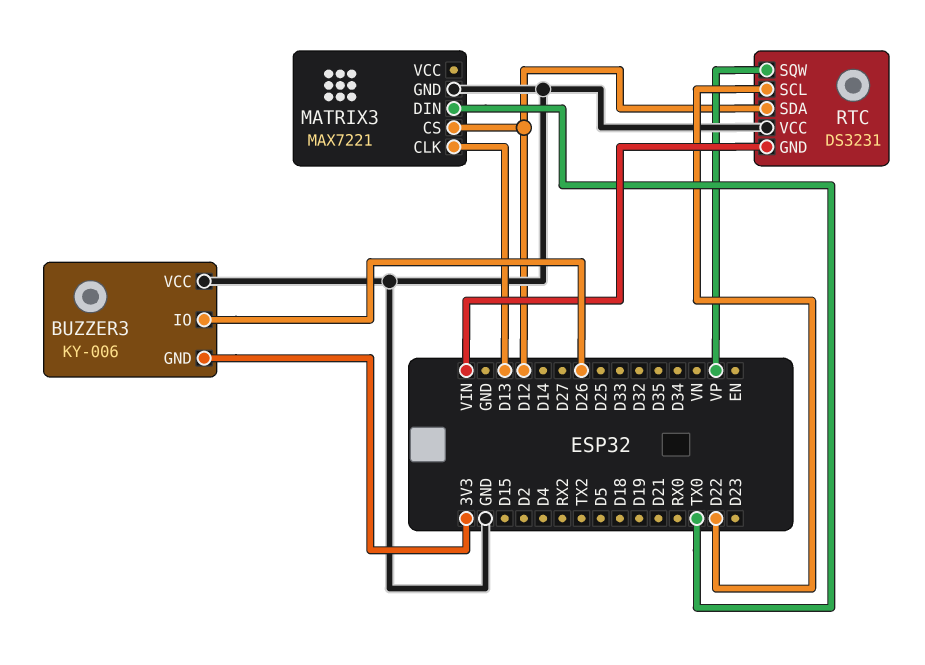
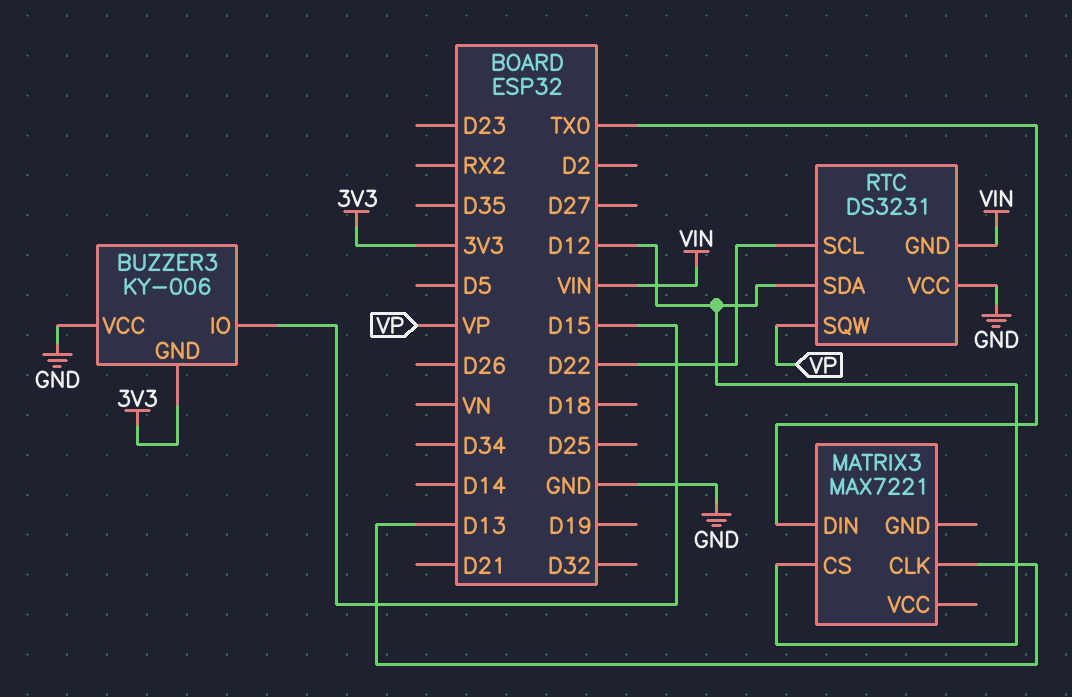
BUZZER3 pin IO: D26 -> D15
MATRIX3 pin GND: GND -> none

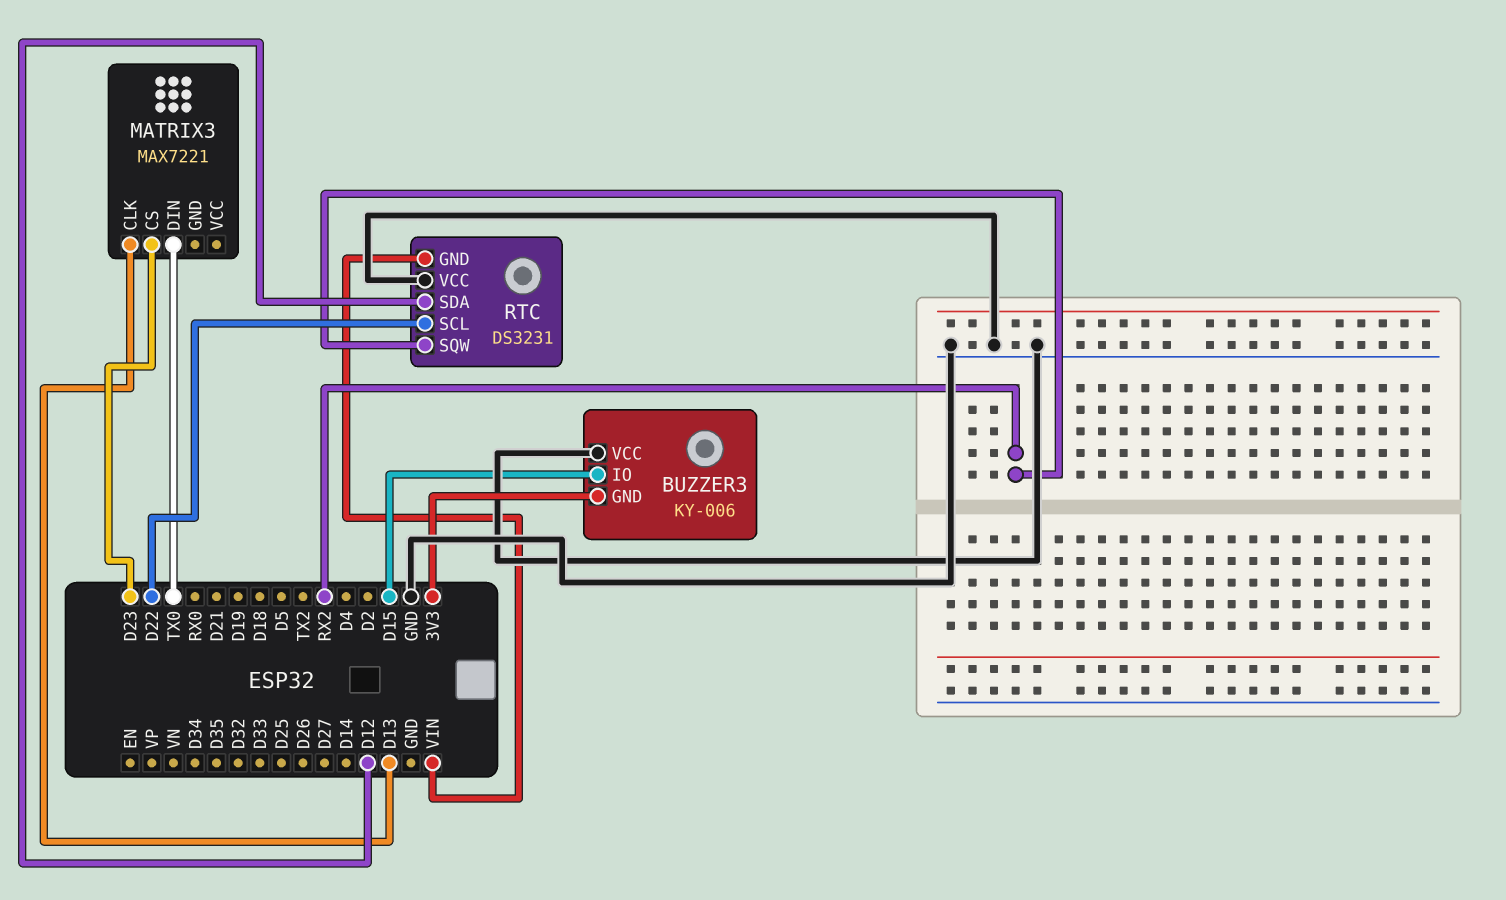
MATRIX3 pin CS: D12 -> D23
RTC pin SQW: VP -> RX2

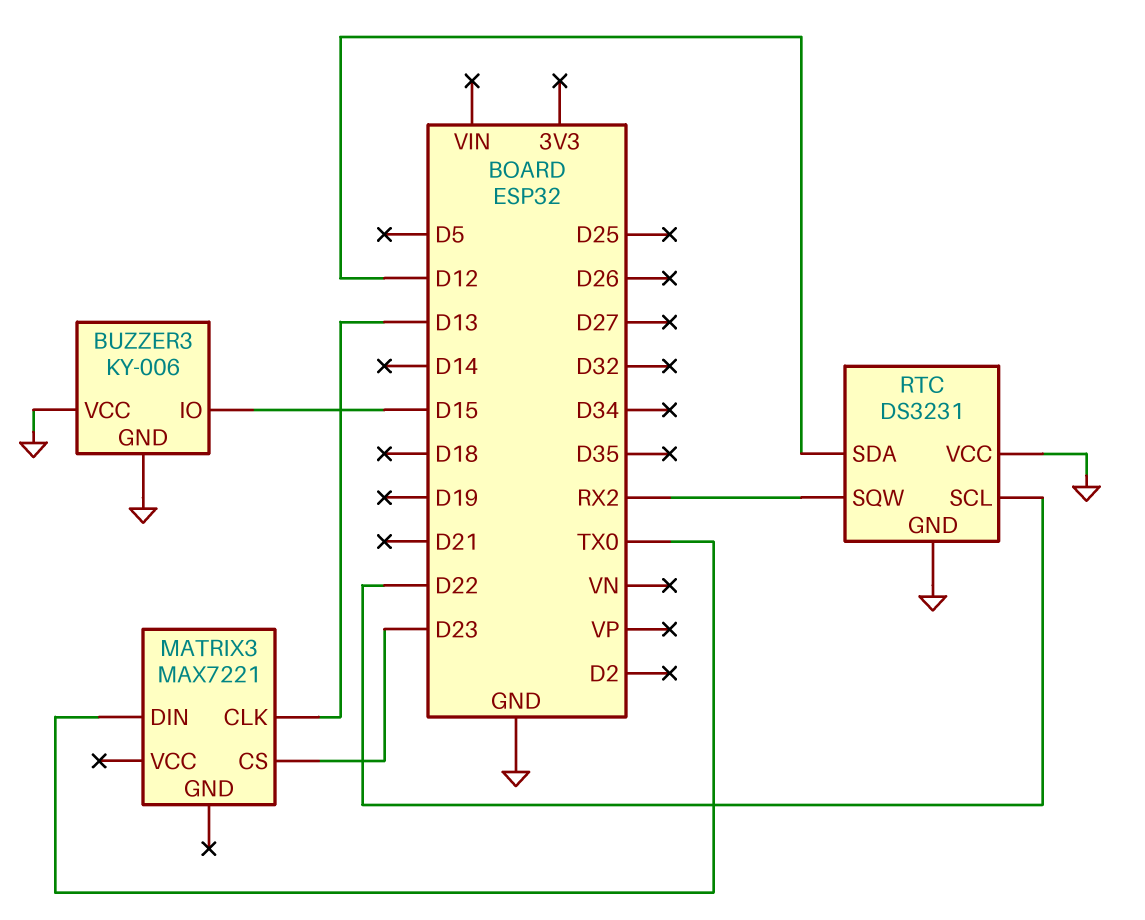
BUZZER3 pin GND: 3V3 -> GND
RTC pin GND: VIN -> GND

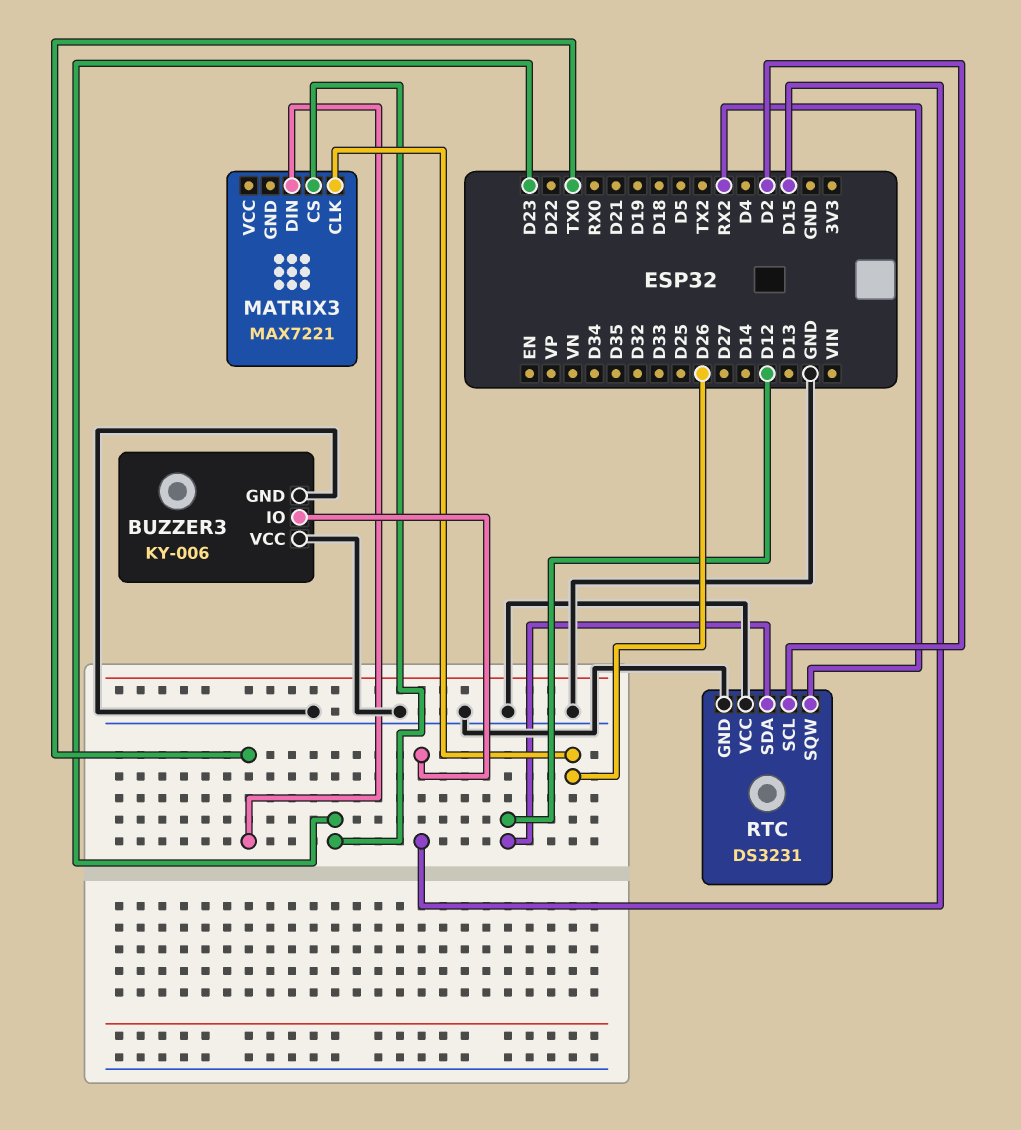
MATRIX3 pin CLK: D13 -> D26
RTC pin SCL: D22 -> D2

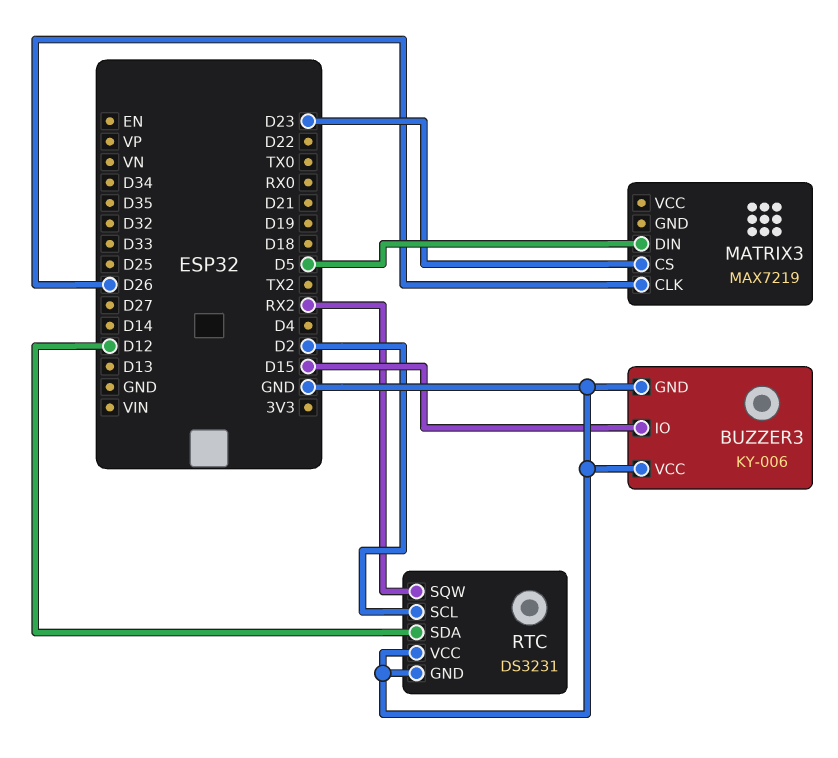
MATRIX3: MAX7221 -> MAX7219
MATRIX3 pin DIN: TX0 -> D5

